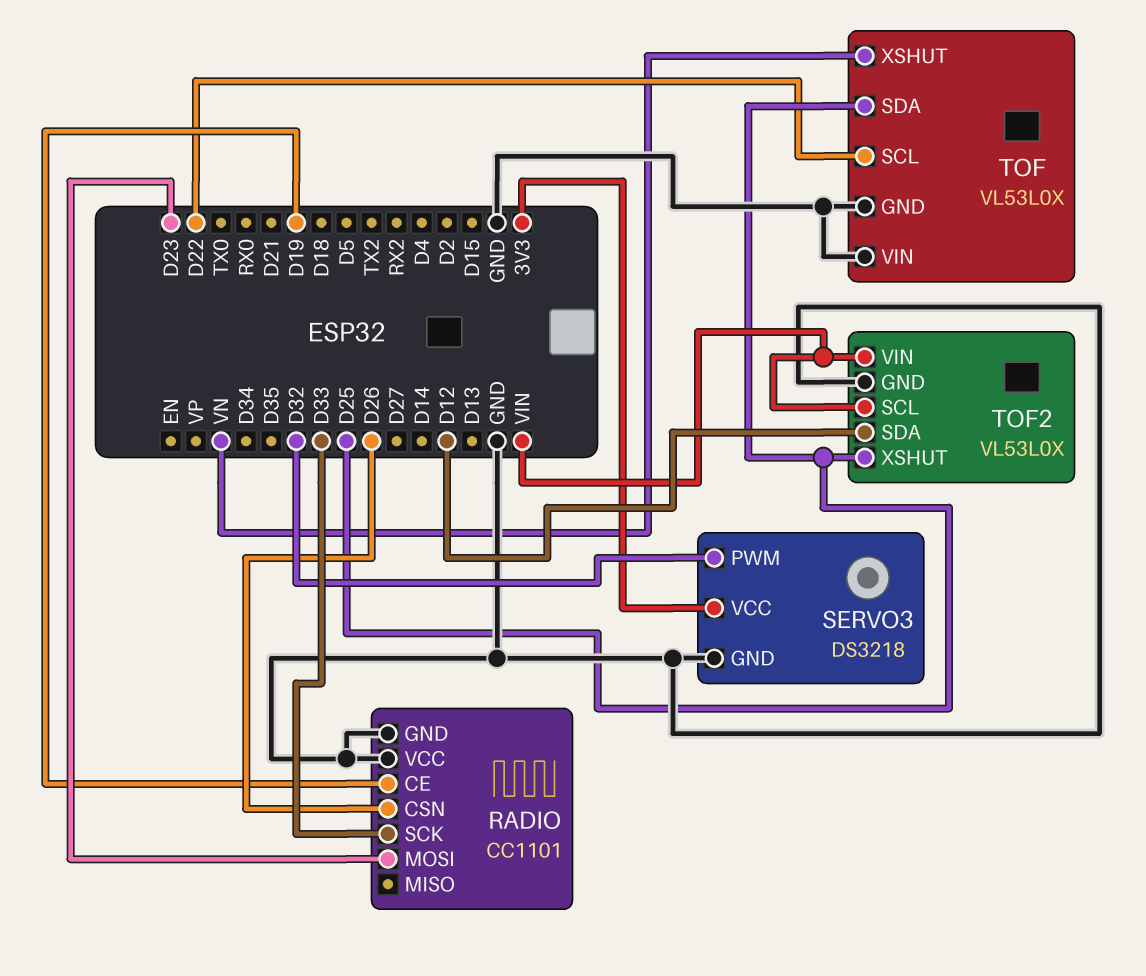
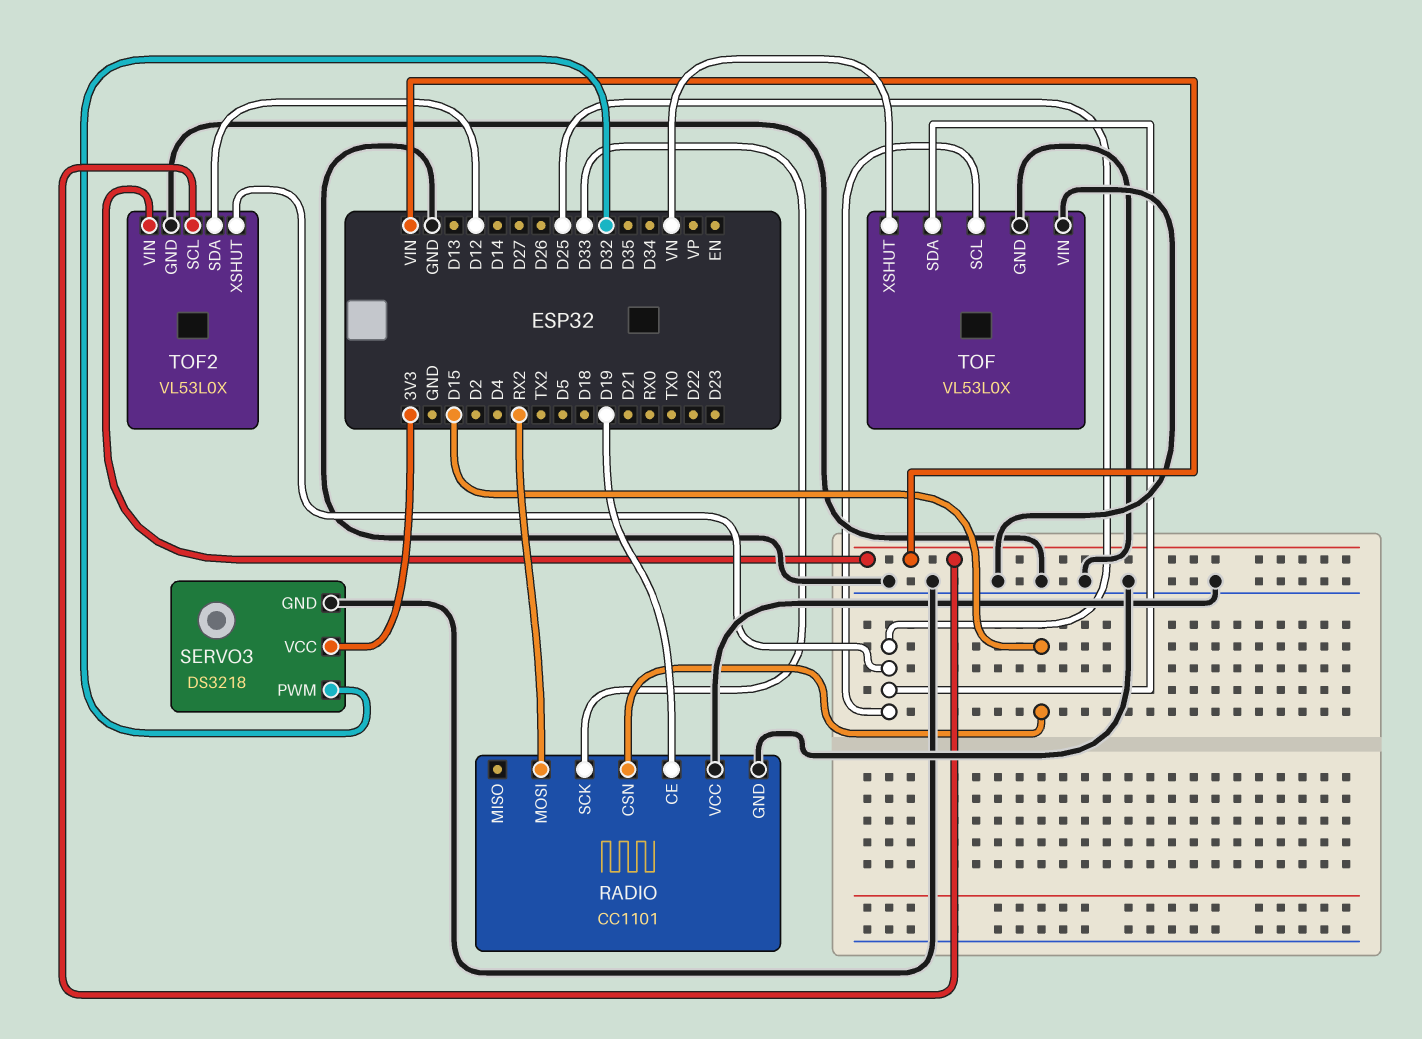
RADIO pin CSN: D26 -> D15
RADIO pin MOSI: D23 -> RX2
TOF pin SCL: D22 -> D25

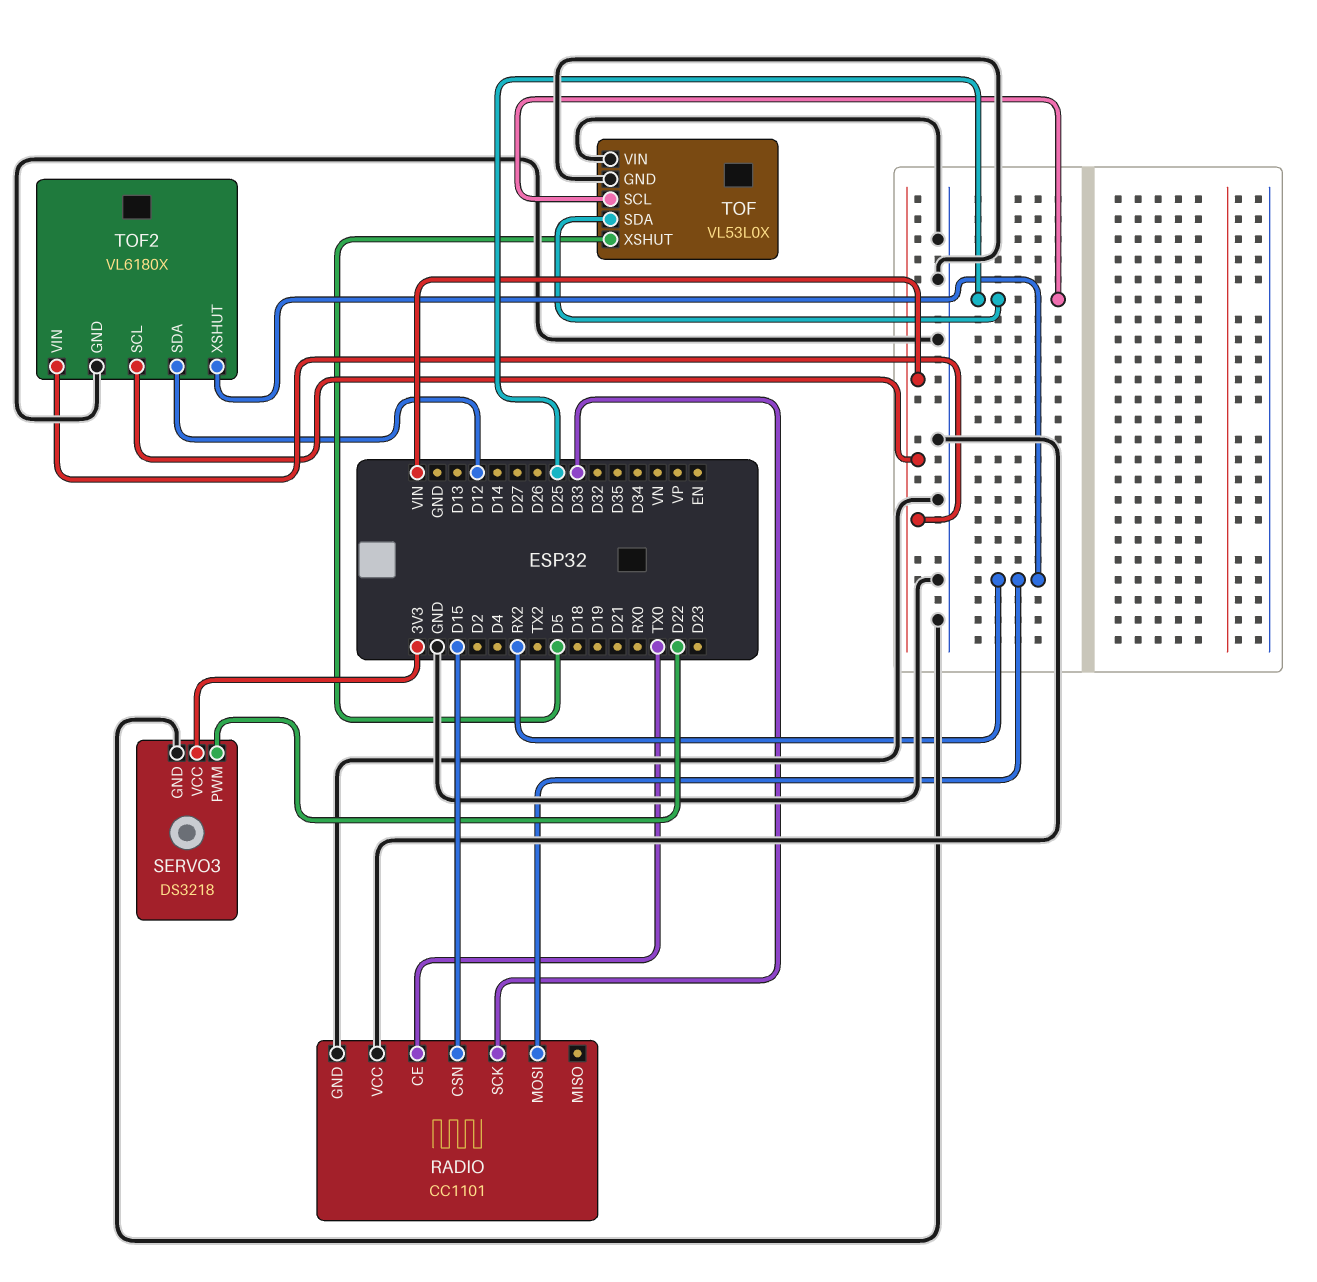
RADIO pin CE: D19 -> TX0
SERVO3 pin PWM: D32 -> D22
TOF pin XSHUT: VN -> D5
TOF2: VL53L0X -> VL6180X
TOF2 pin XSHUT: D25 -> RX2

